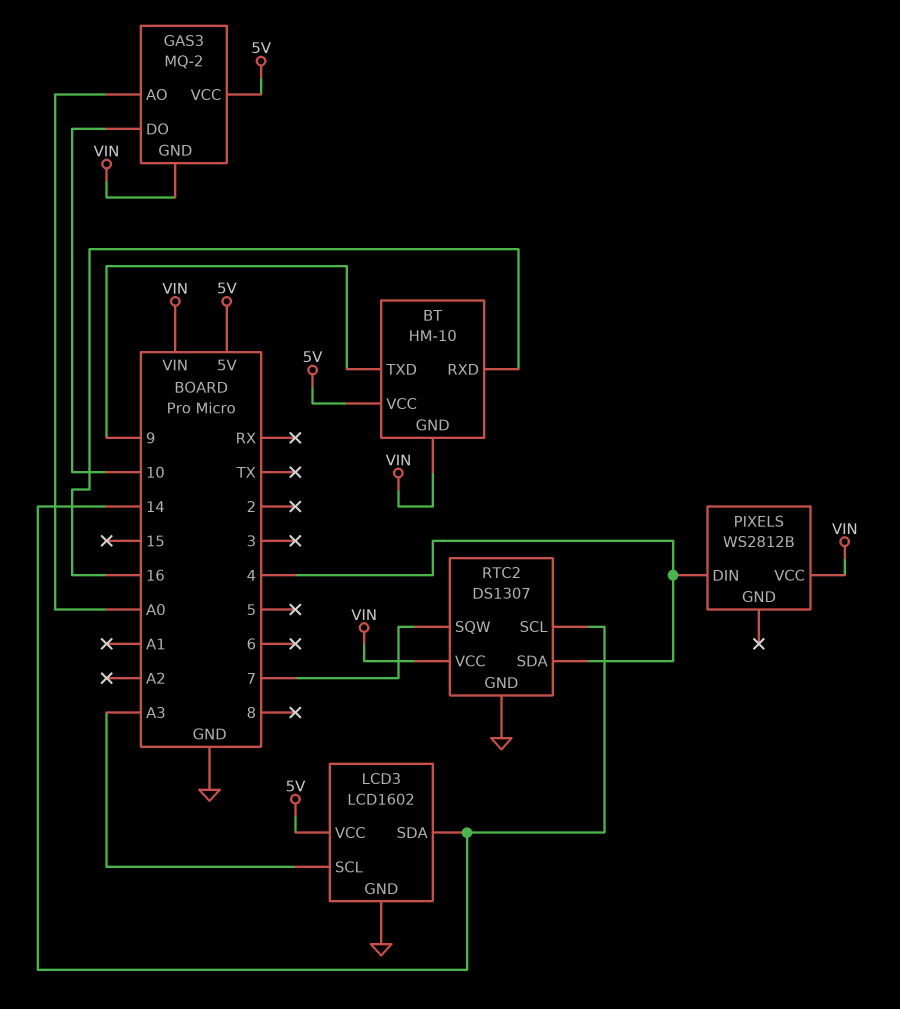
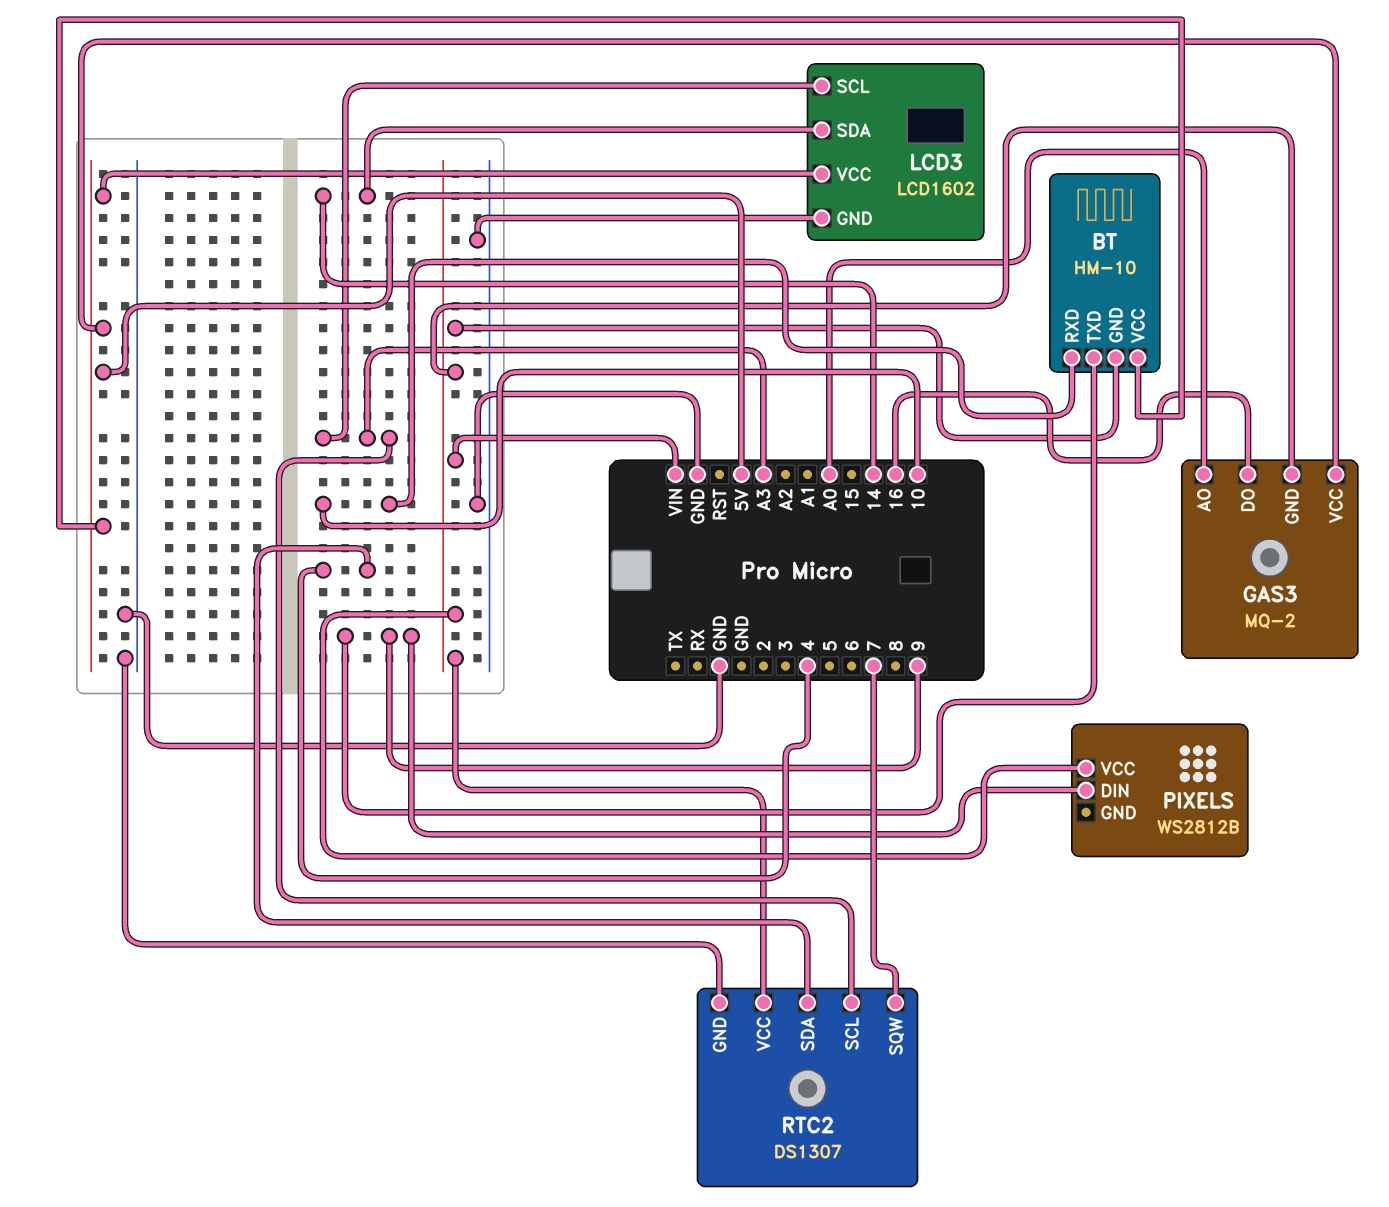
BT pin RXD: 16 -> 10
GAS3 pin DO: 10 -> 16
PIXELS pin DIN: 4 -> 9
RTC2 pin SCL: 14 -> A3

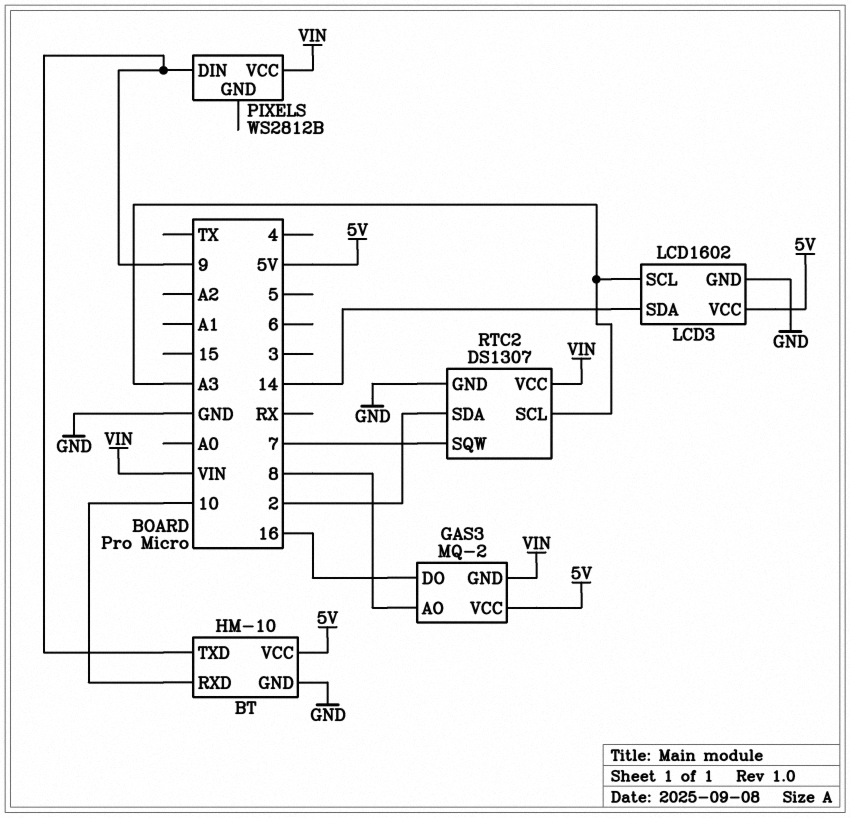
BT pin GND: VIN -> GND
GAS3 pin AO: A0 -> 8
RTC2 pin SDA: 4 -> 2

